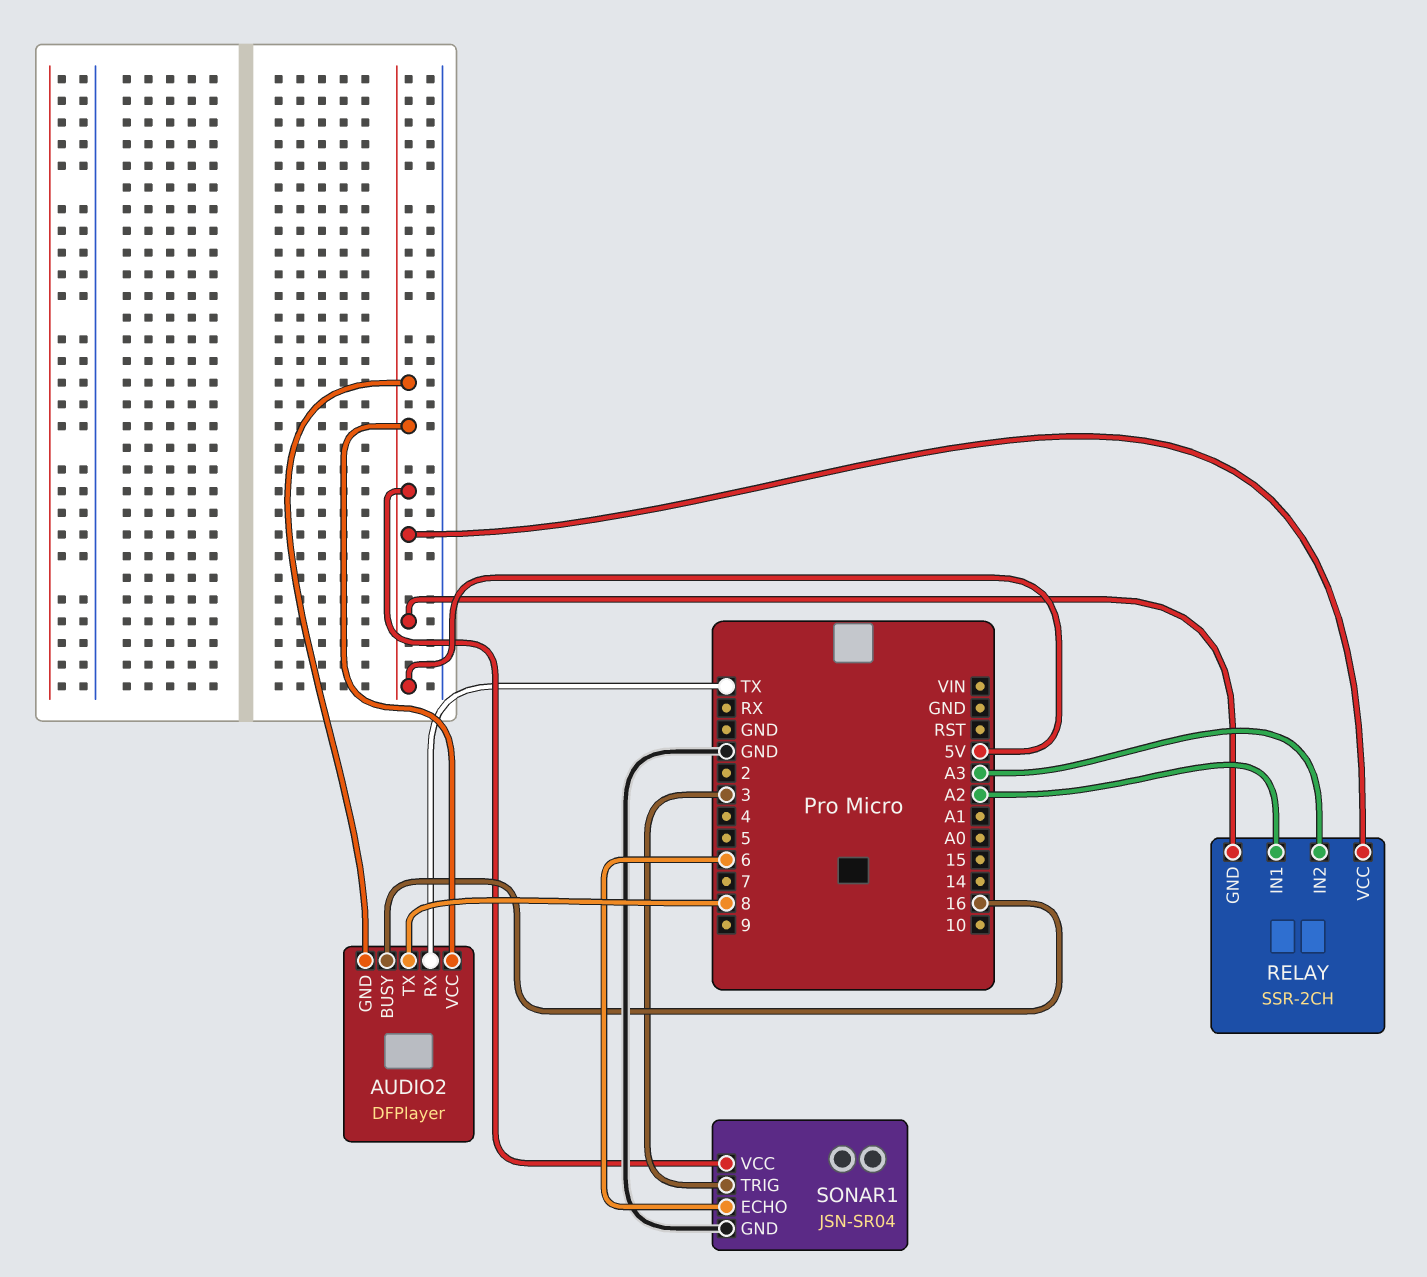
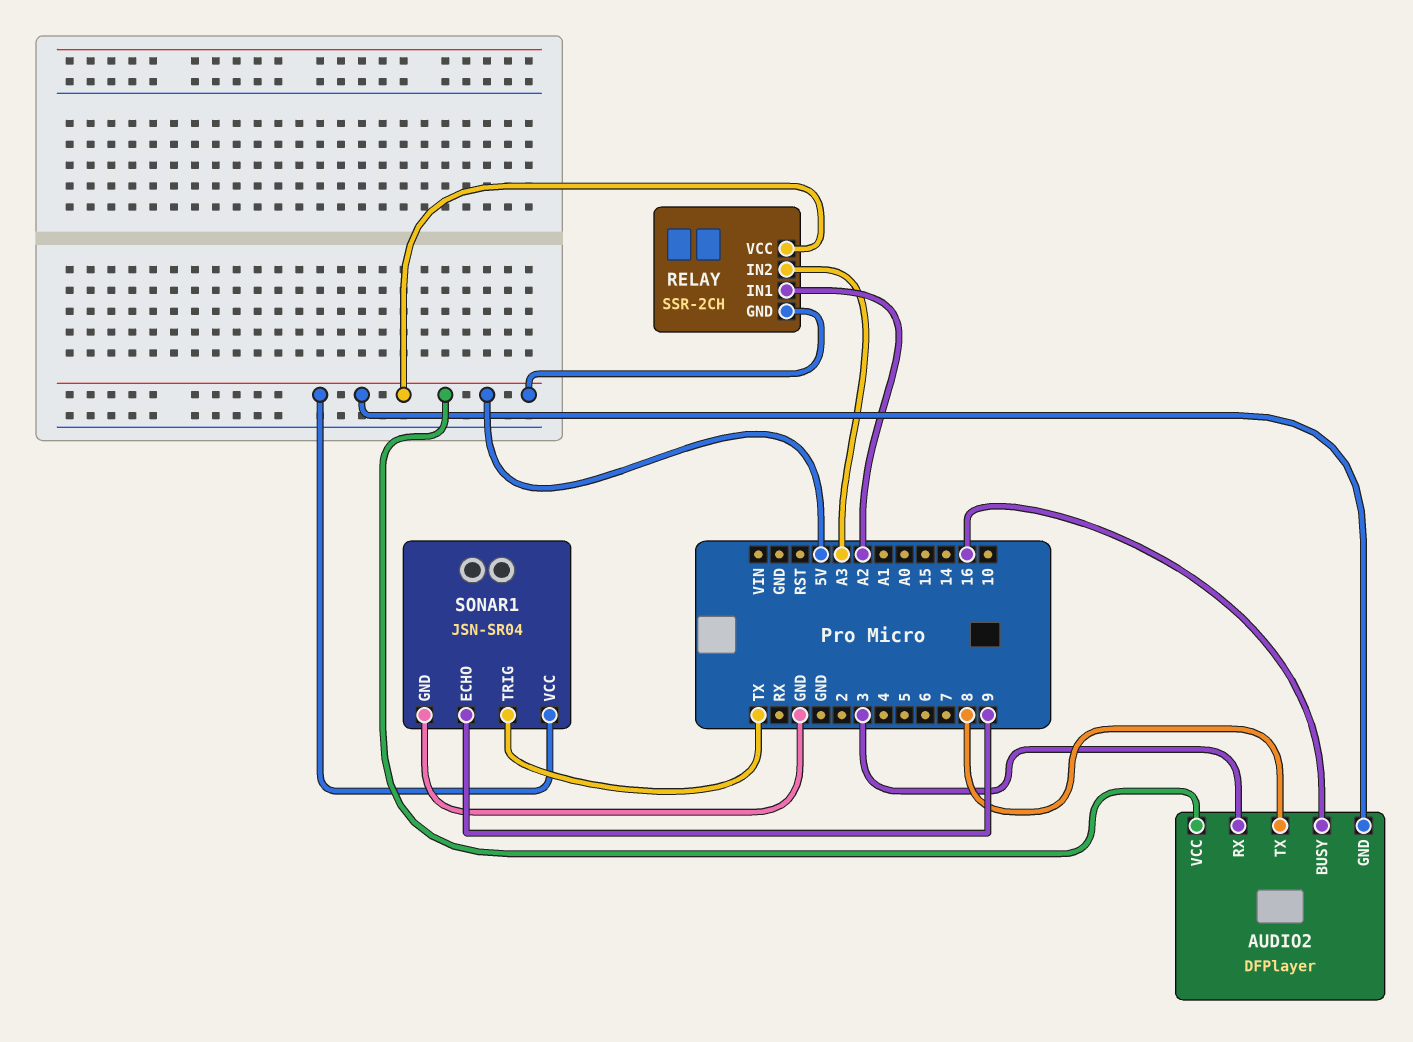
AUDIO2 pin RX: TX -> 3
SONAR1 pin ECHO: 6 -> 9
SONAR1 pin TRIG: 3 -> TX

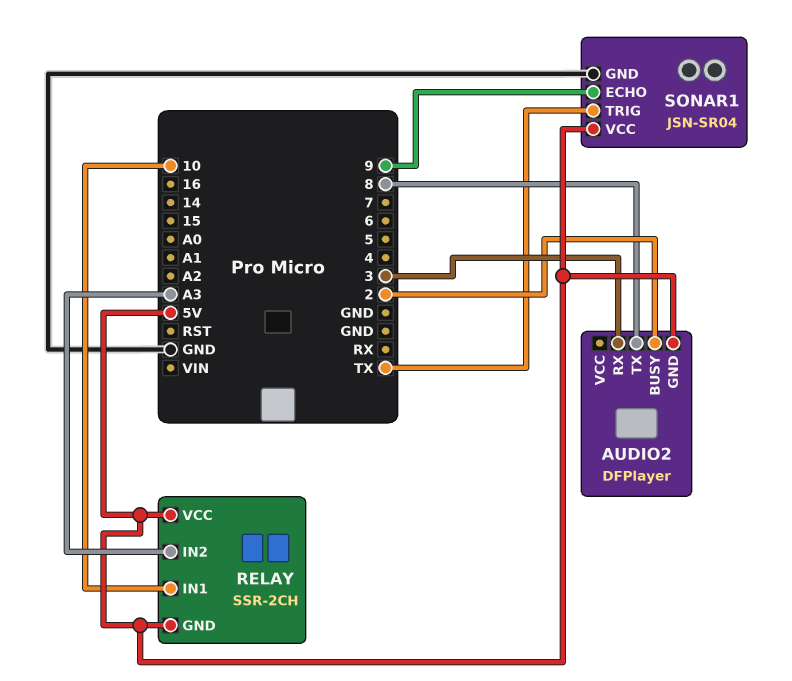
AUDIO2 pin BUSY: 16 -> 2
AUDIO2 pin VCC: 5V -> none
RELAY pin IN1: A2 -> 10

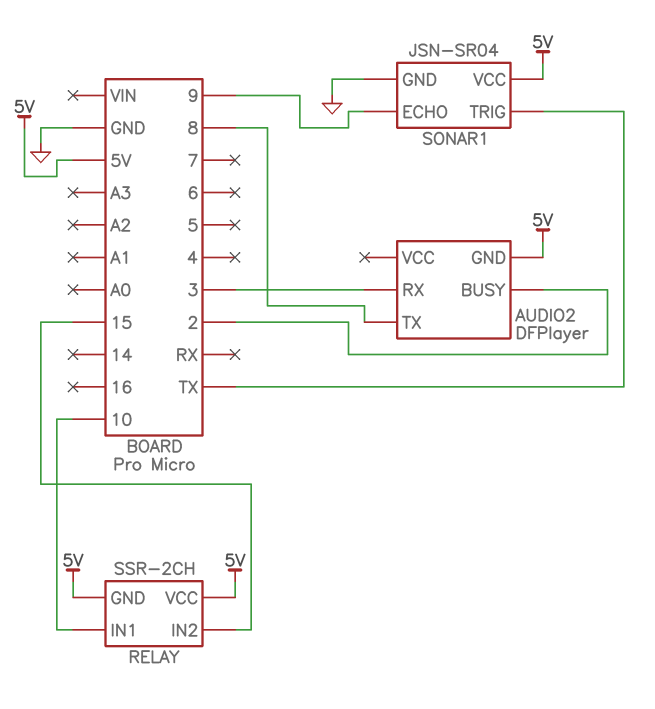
RELAY pin IN2: A3 -> 15

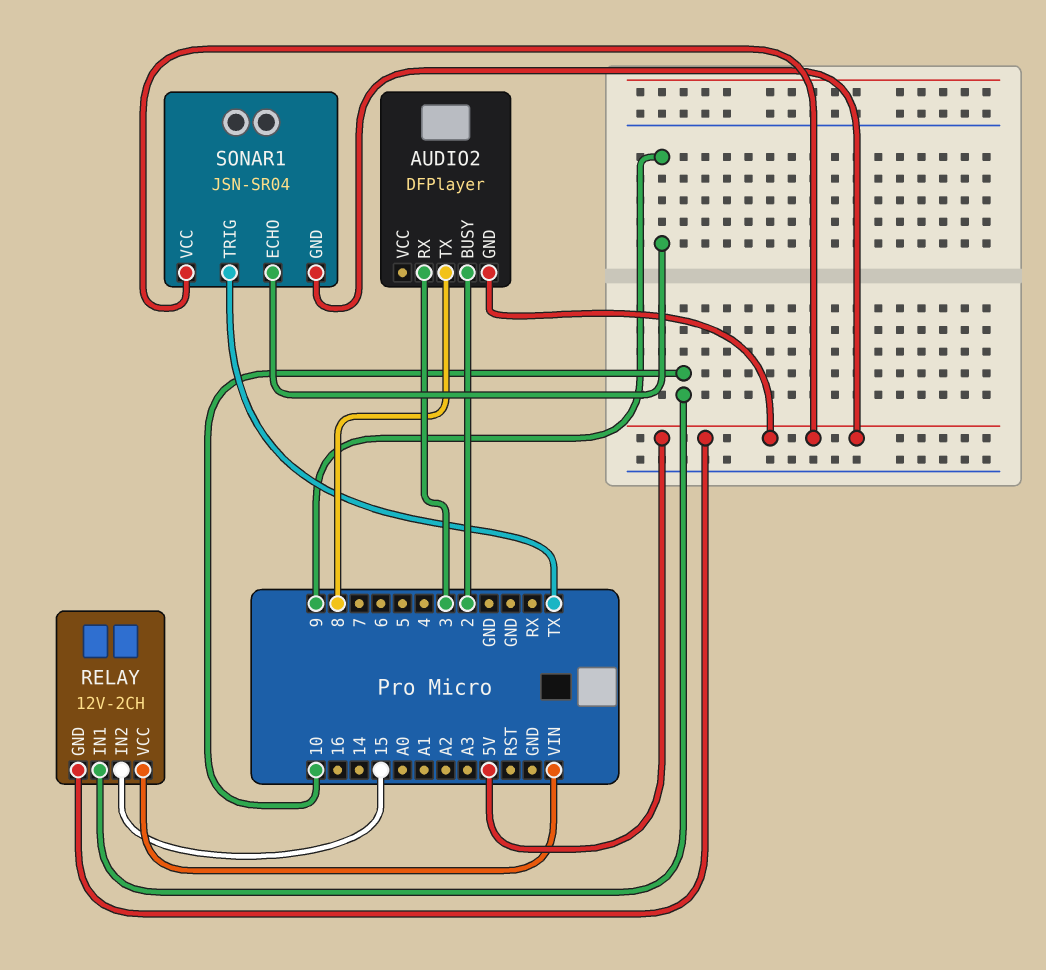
RELAY: SSR-2CH -> 12V-2CH
RELAY pin VCC: 5V -> VIN
SONAR1 pin GND: GND -> 5V

